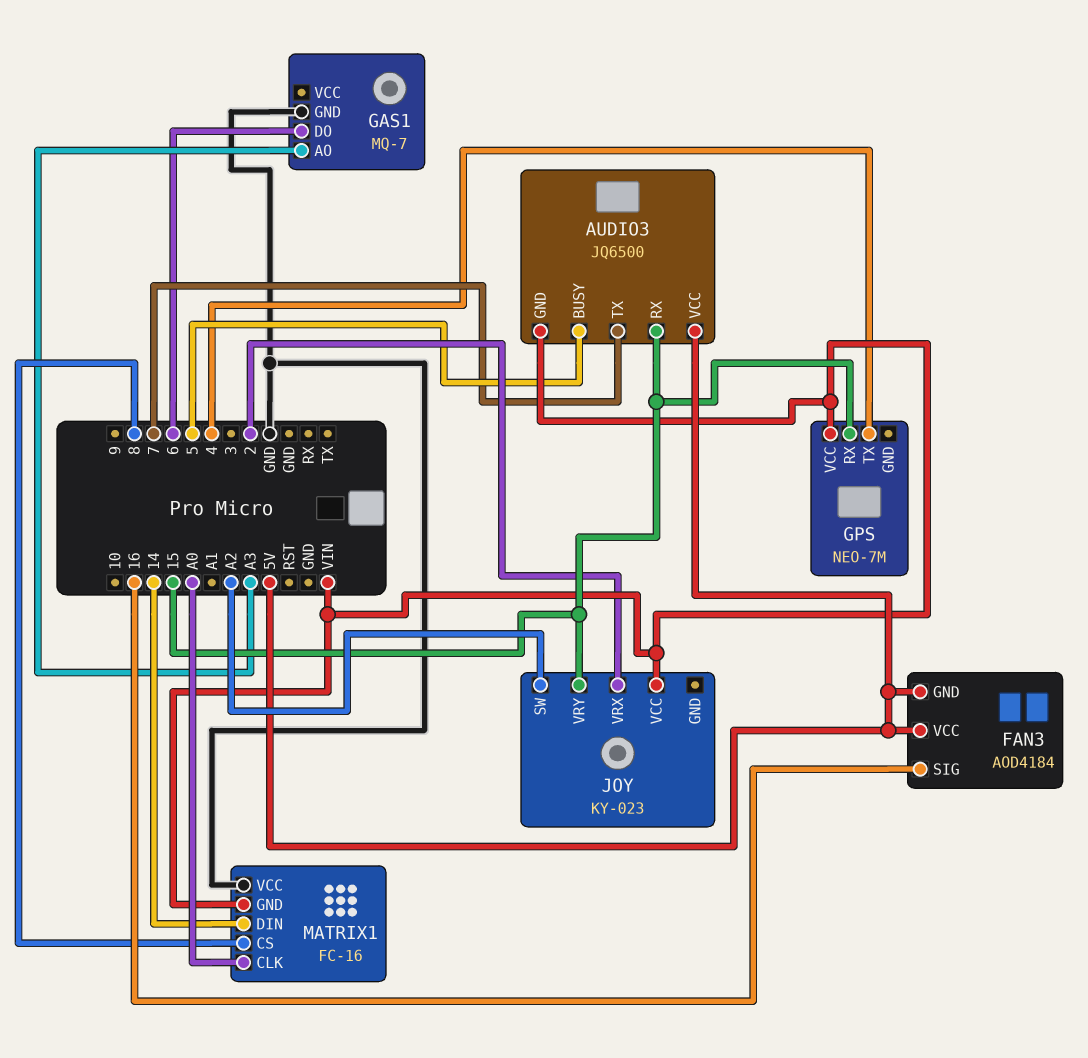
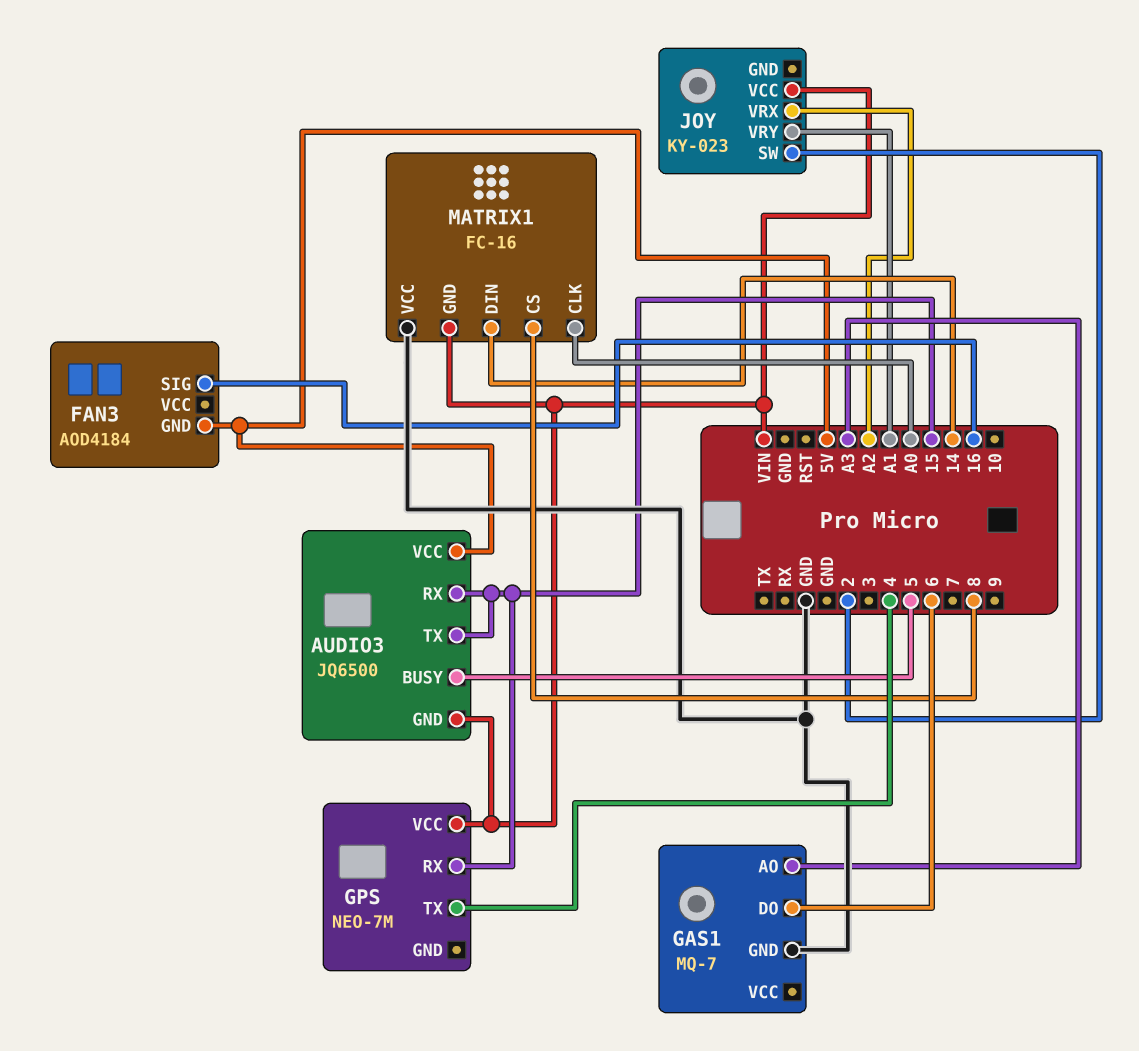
AUDIO3 pin TX: 7 -> 15
FAN3 pin VCC: 5V -> none
JOY pin SW: A2 -> 2
JOY pin VRX: 2 -> A2
JOY pin VRY: 15 -> A1

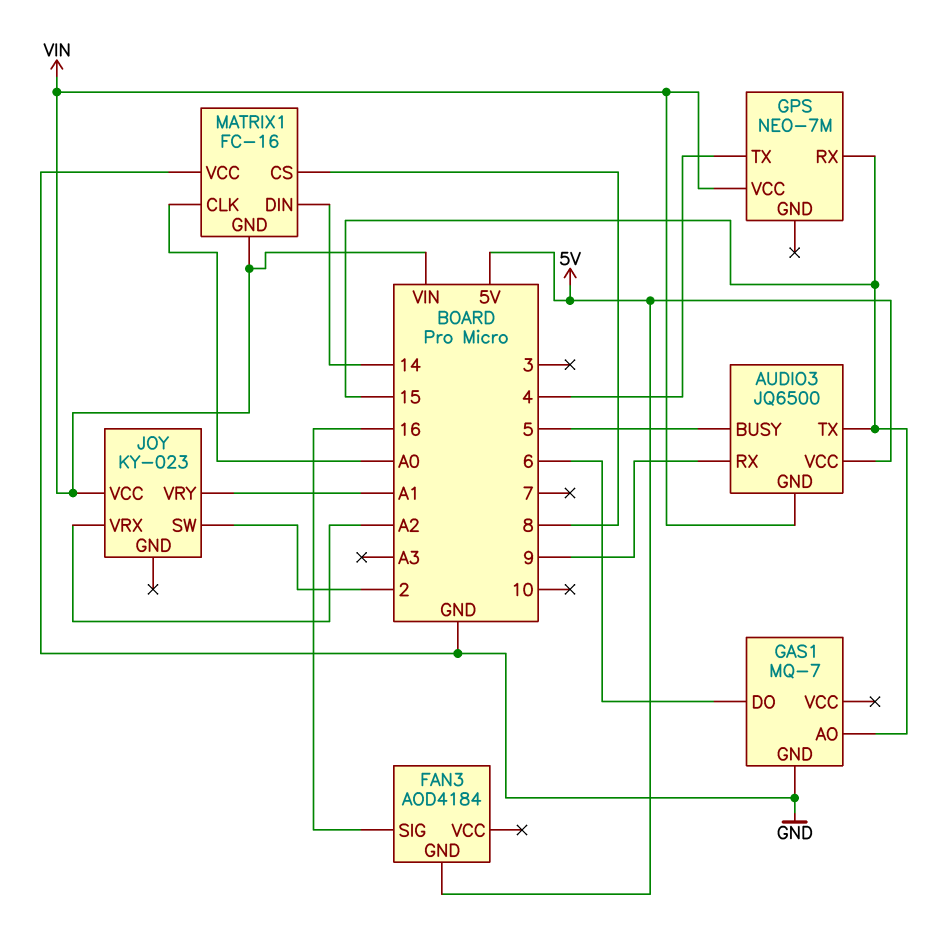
AUDIO3 pin RX: 15 -> 9
GAS1 pin AO: A3 -> 15

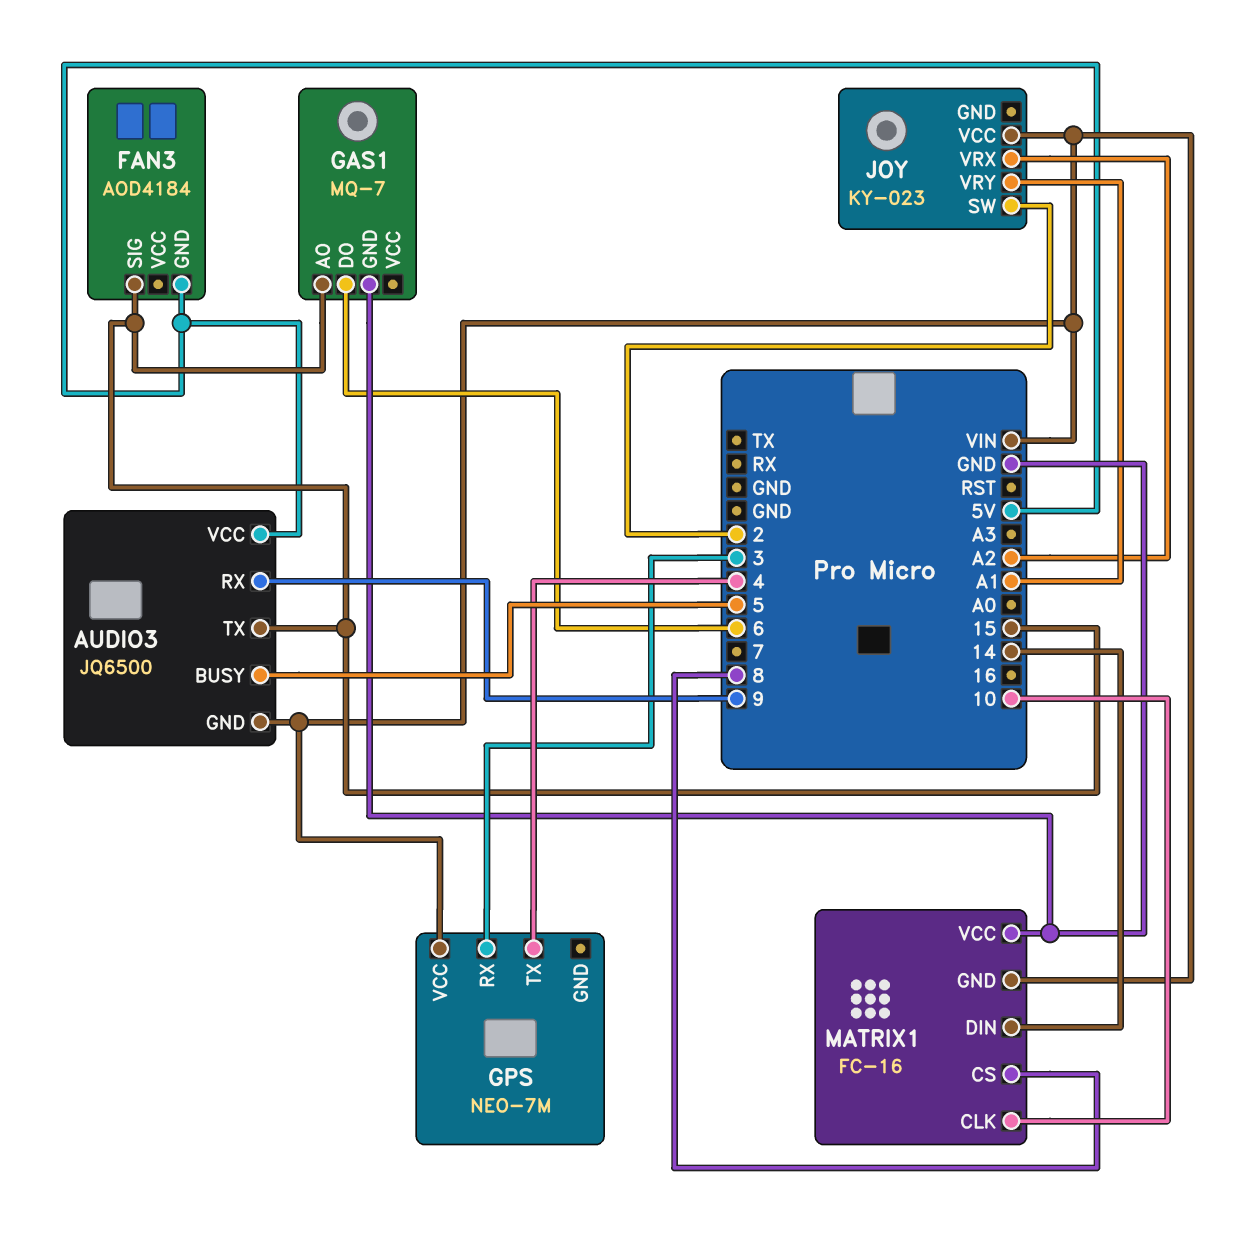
FAN3 pin SIG: 16 -> 15
GPS pin RX: 15 -> 3
MATRIX1 pin CLK: A0 -> 10

